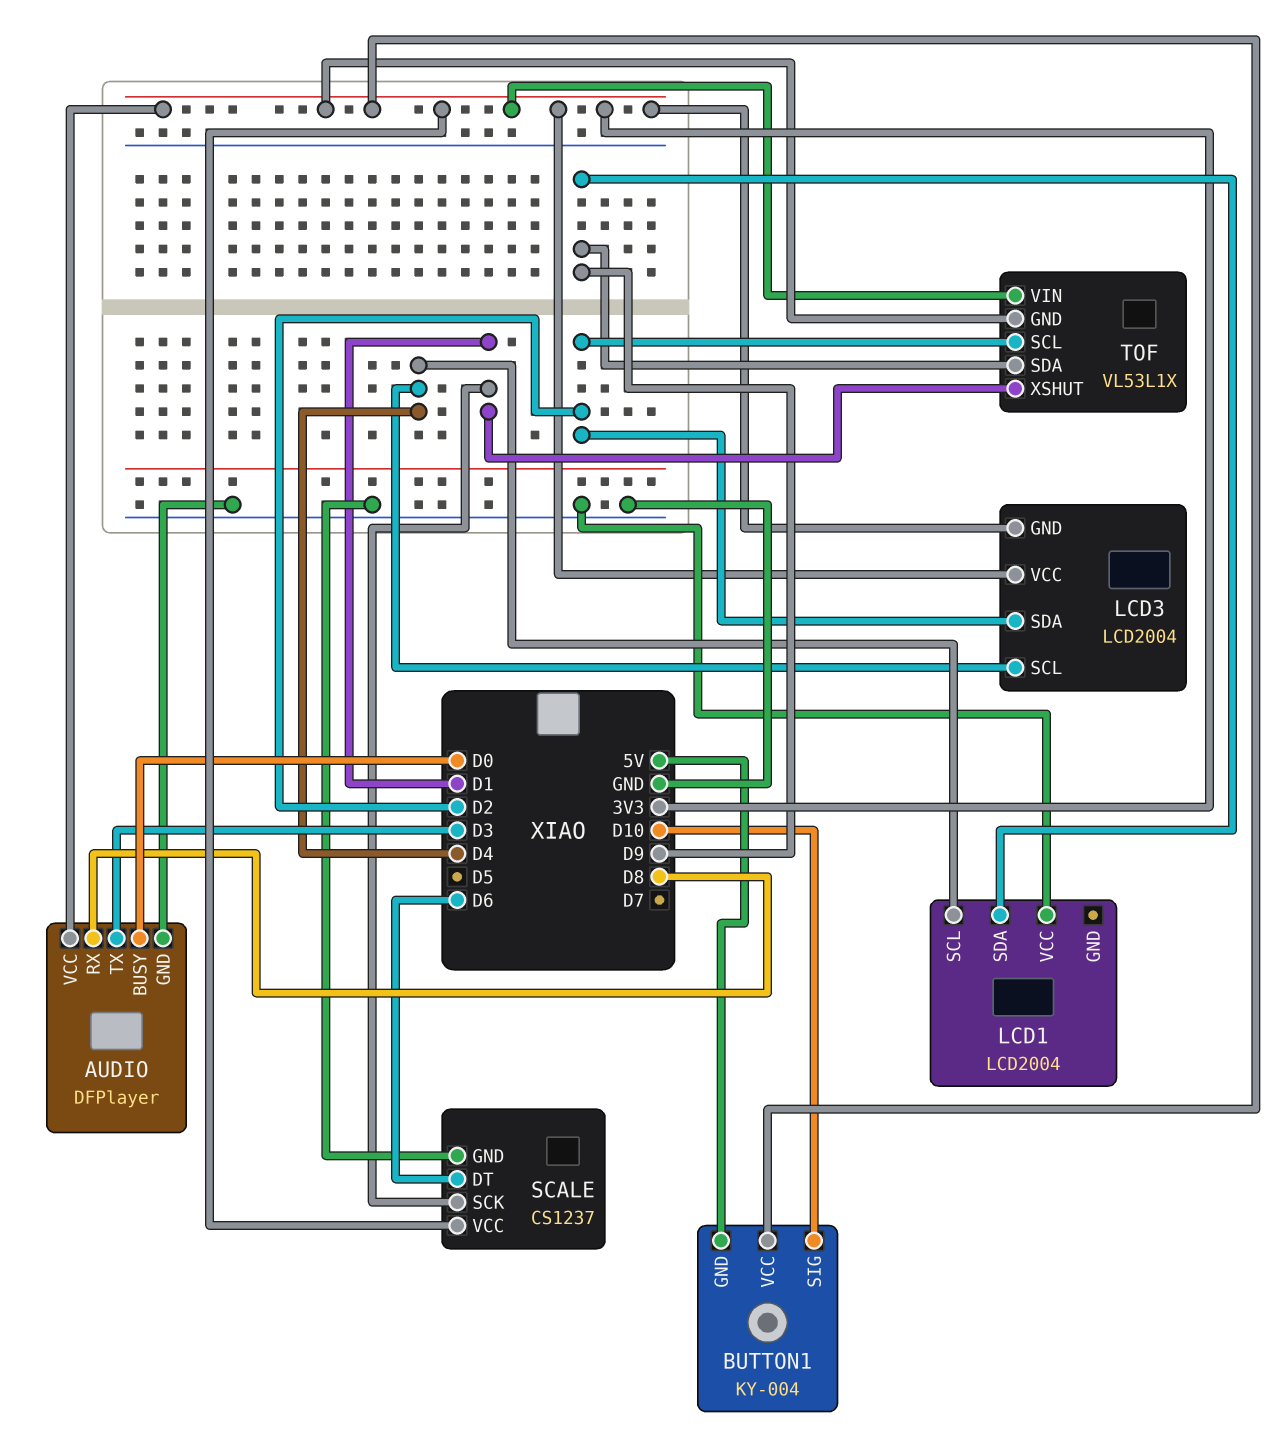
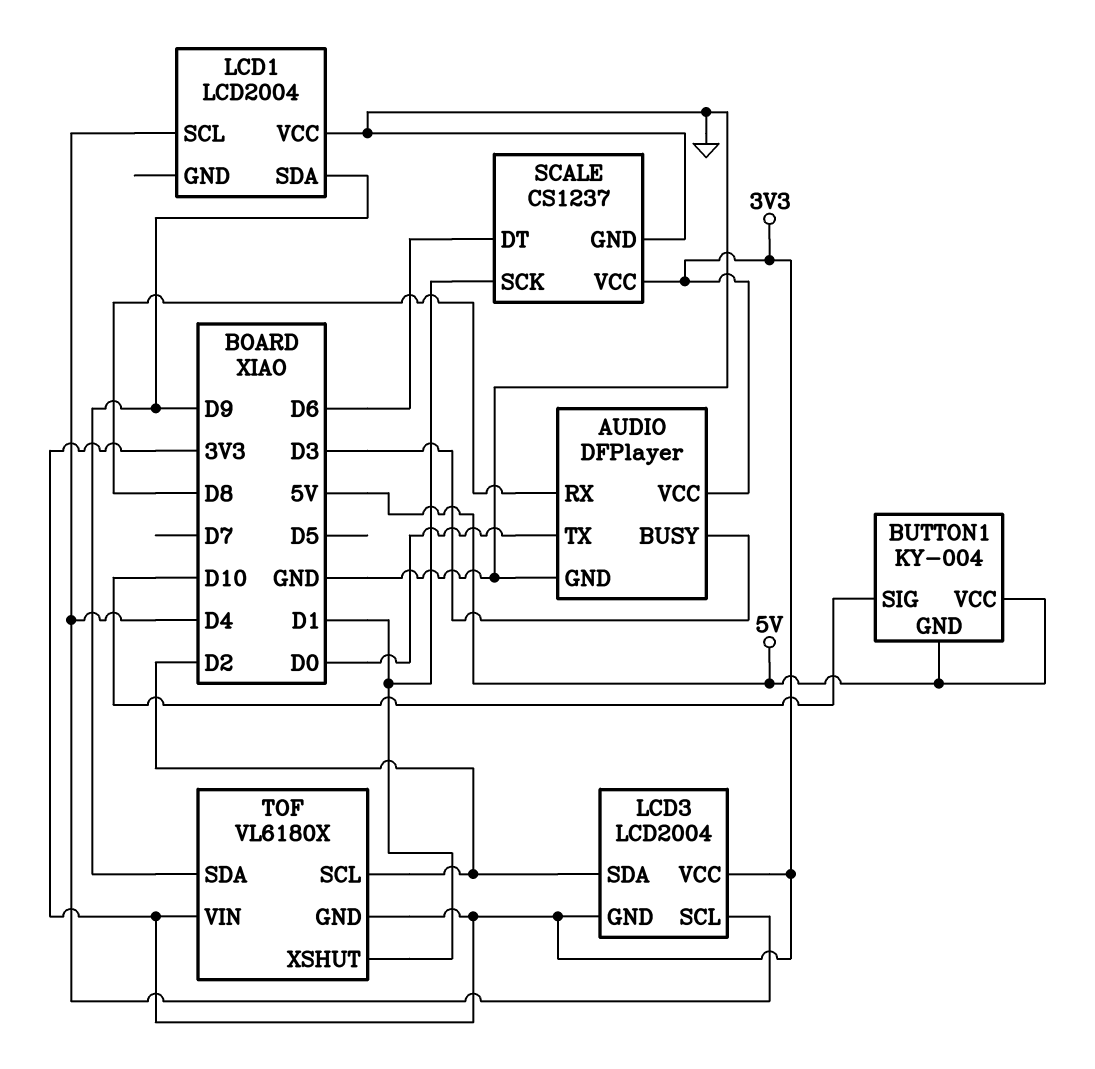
AUDIO pin BUSY: D0 -> D3
AUDIO pin TX: D3 -> D0
BUTTON1 pin VCC: 3V3 -> 5V
TOF: VL53L1X -> VL6180X

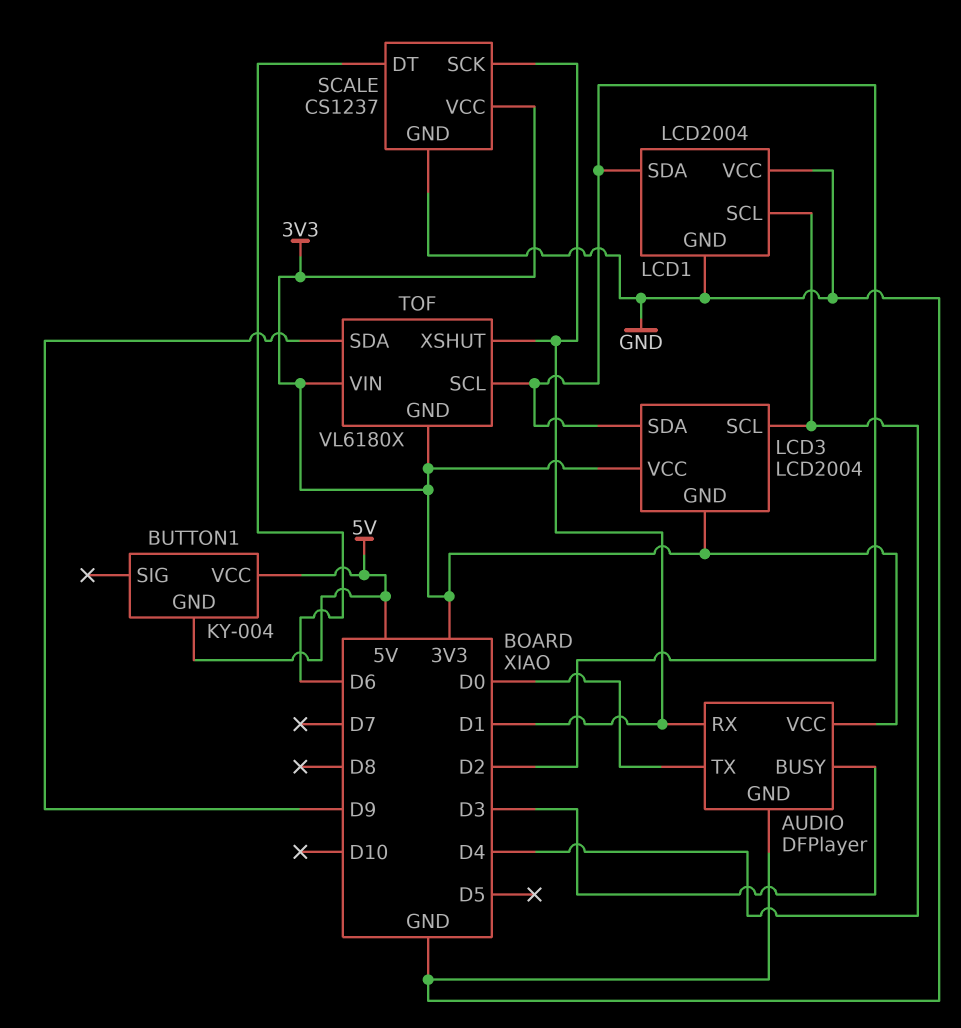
AUDIO pin RX: D8 -> D1
BUTTON1 pin SIG: D10 -> none
LCD1 pin GND: none -> GND
LCD1 pin SDA: D9 -> D2

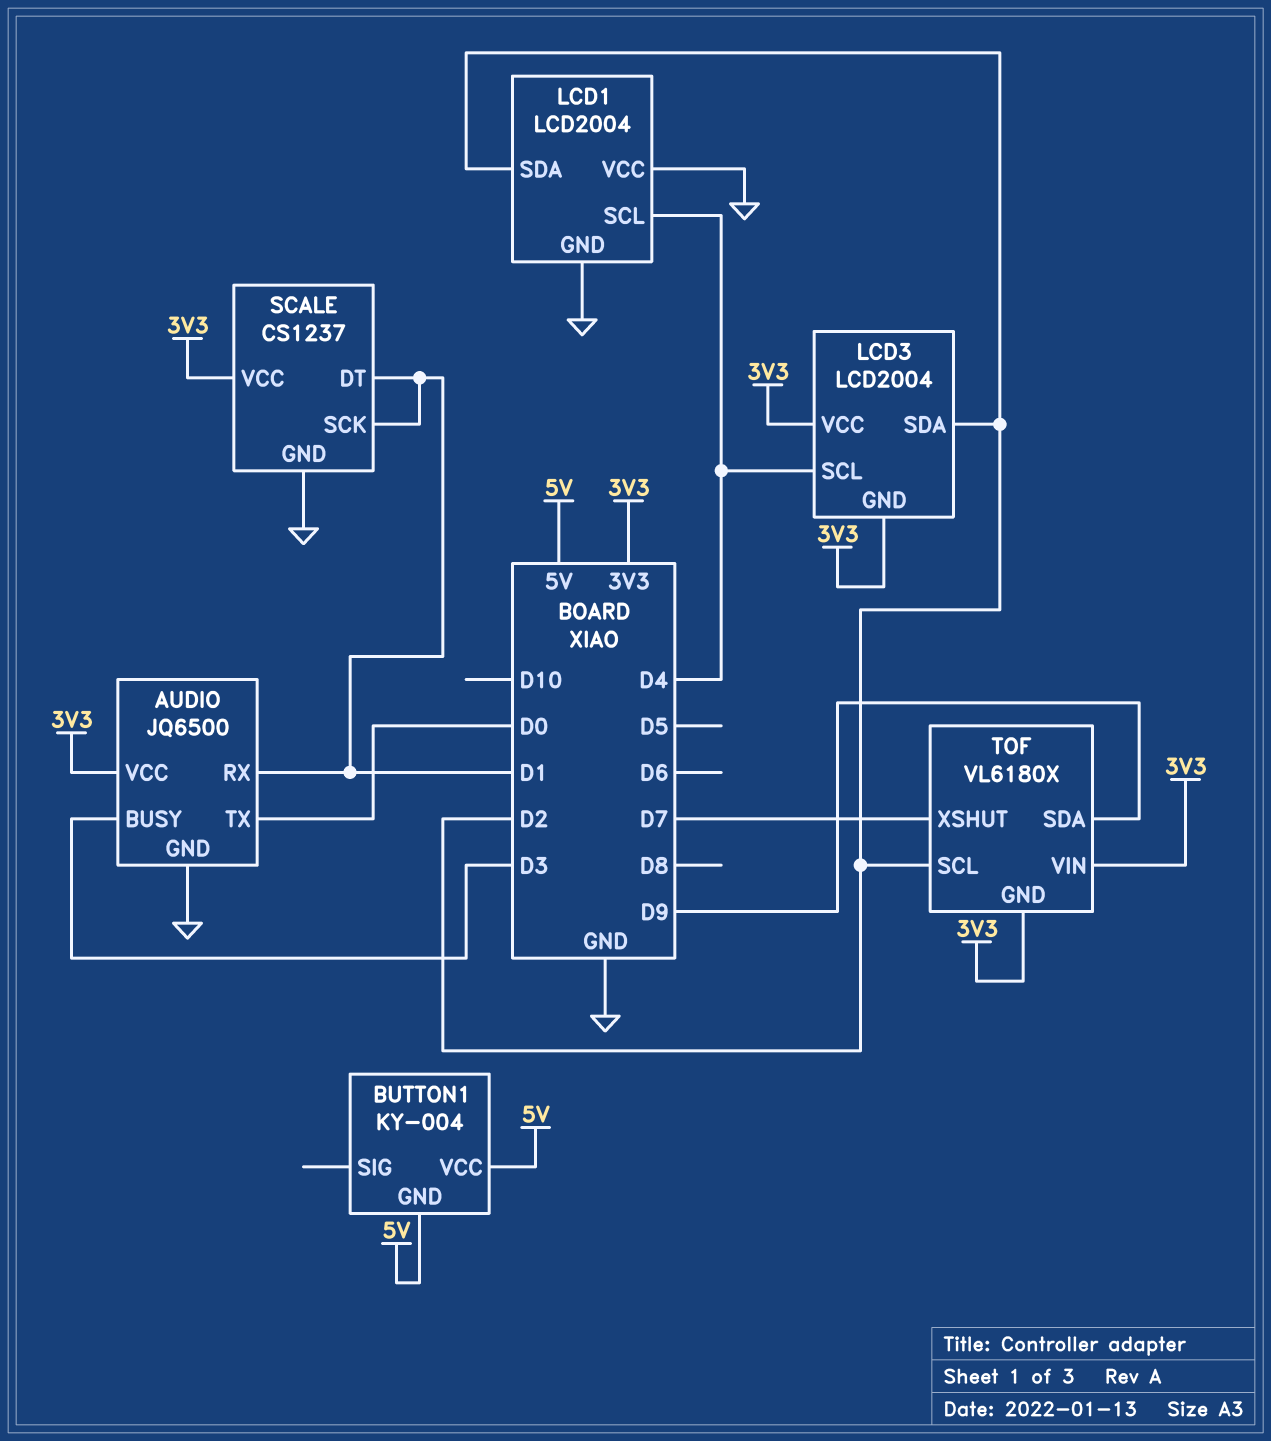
AUDIO: DFPlayer -> JQ6500
SCALE pin DT: D6 -> D1
TOF pin XSHUT: D1 -> D7

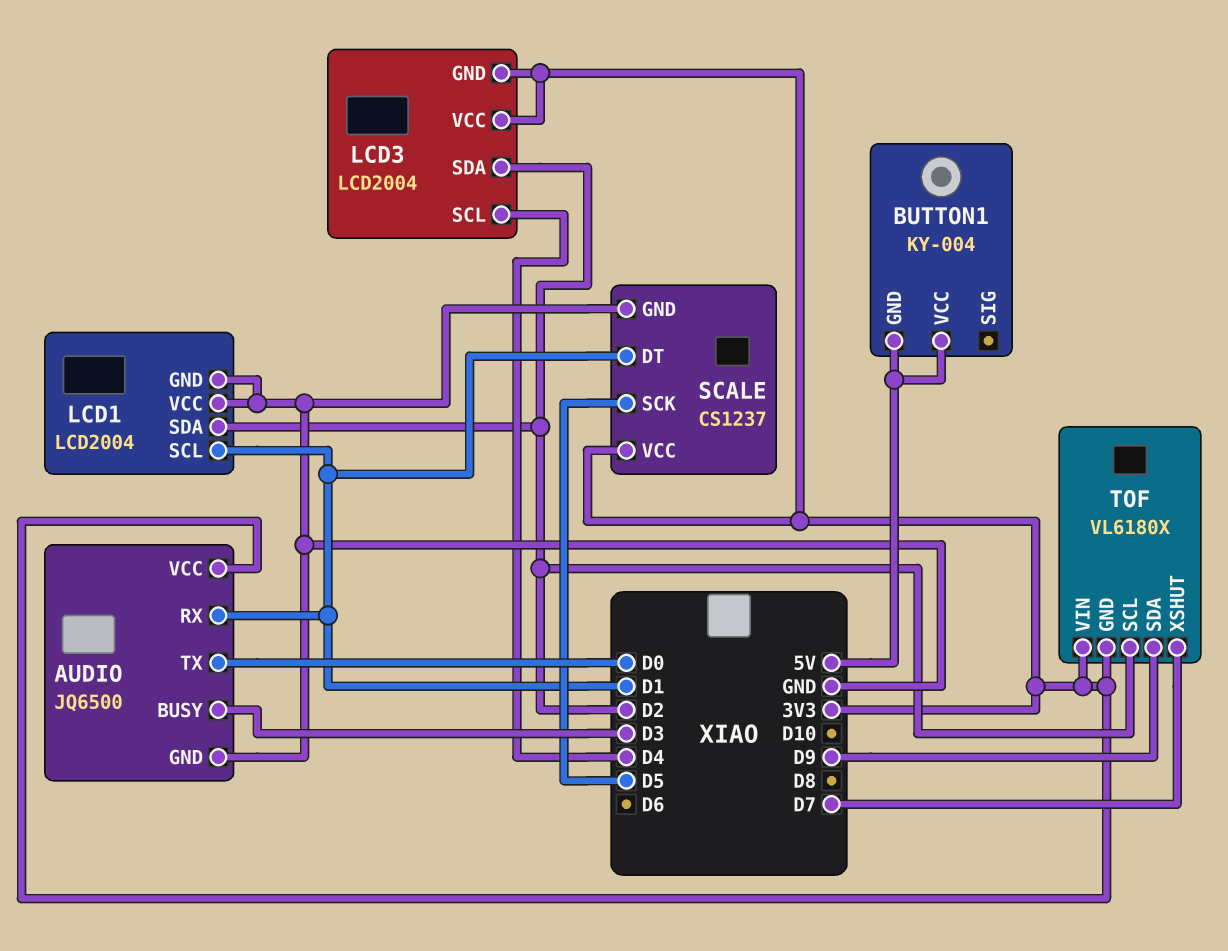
LCD1 pin SCL: D4 -> D1
SCALE pin SCK: D1 -> D5

